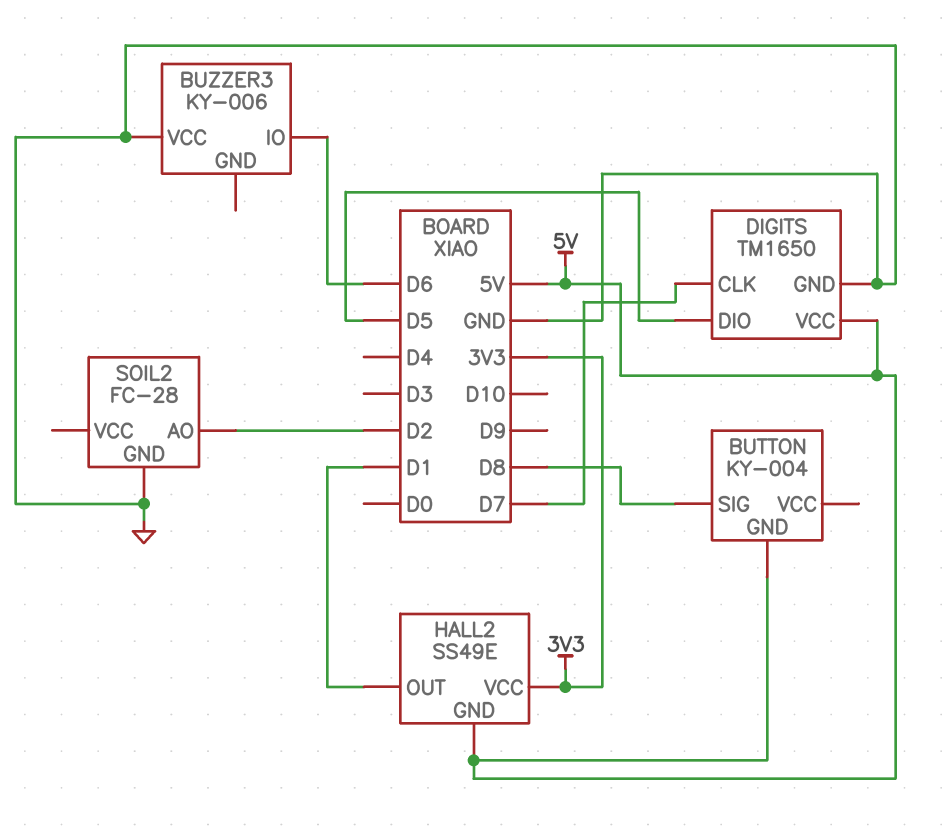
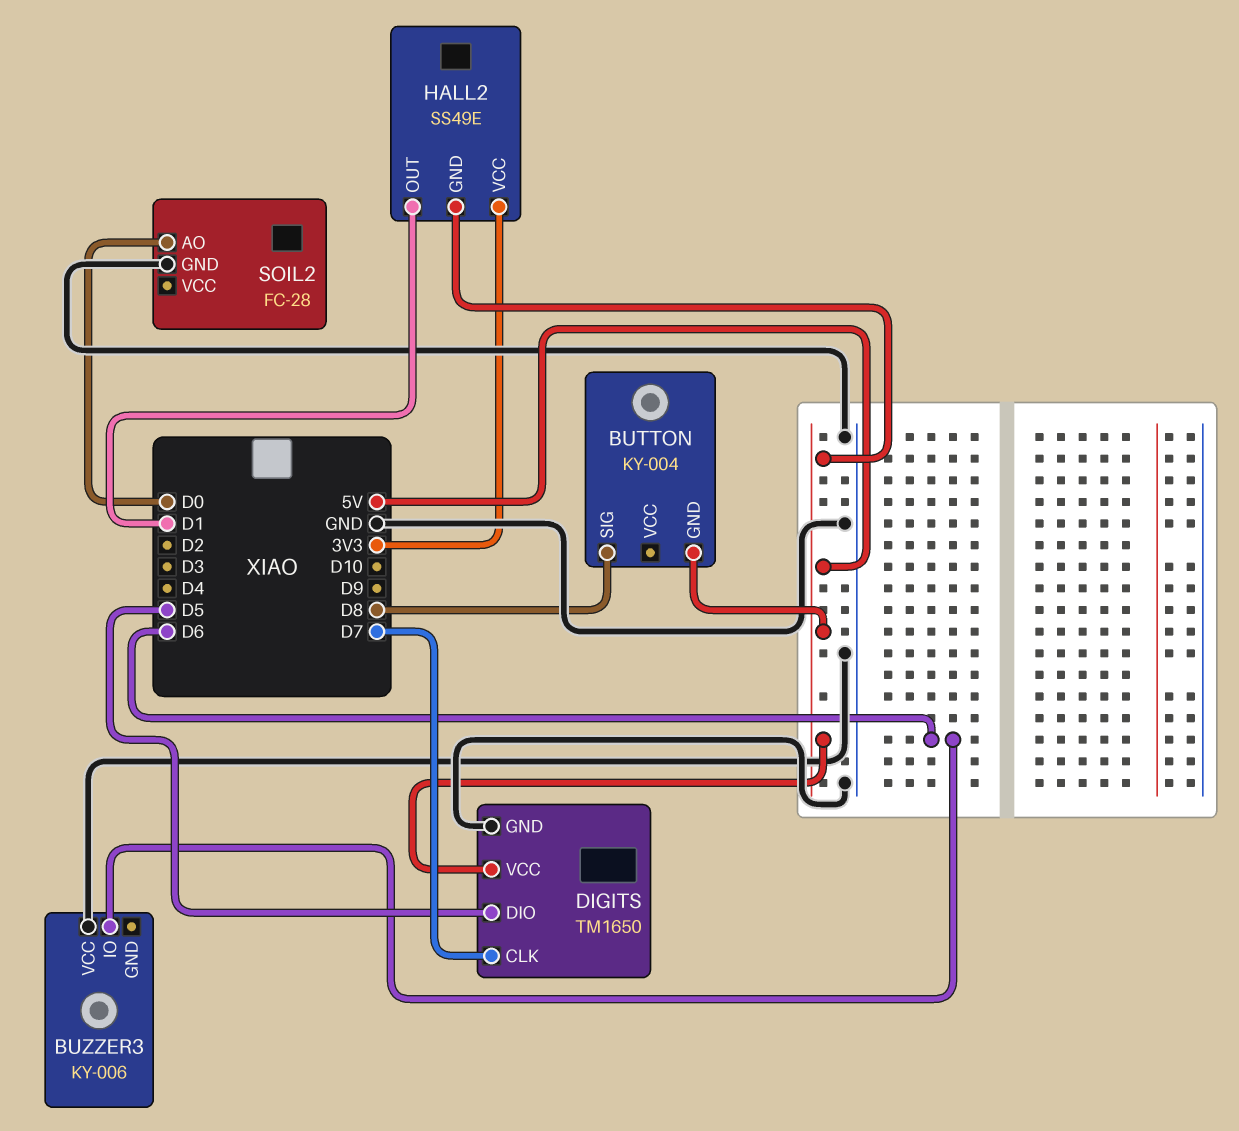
SOIL2 pin AO: D2 -> D0

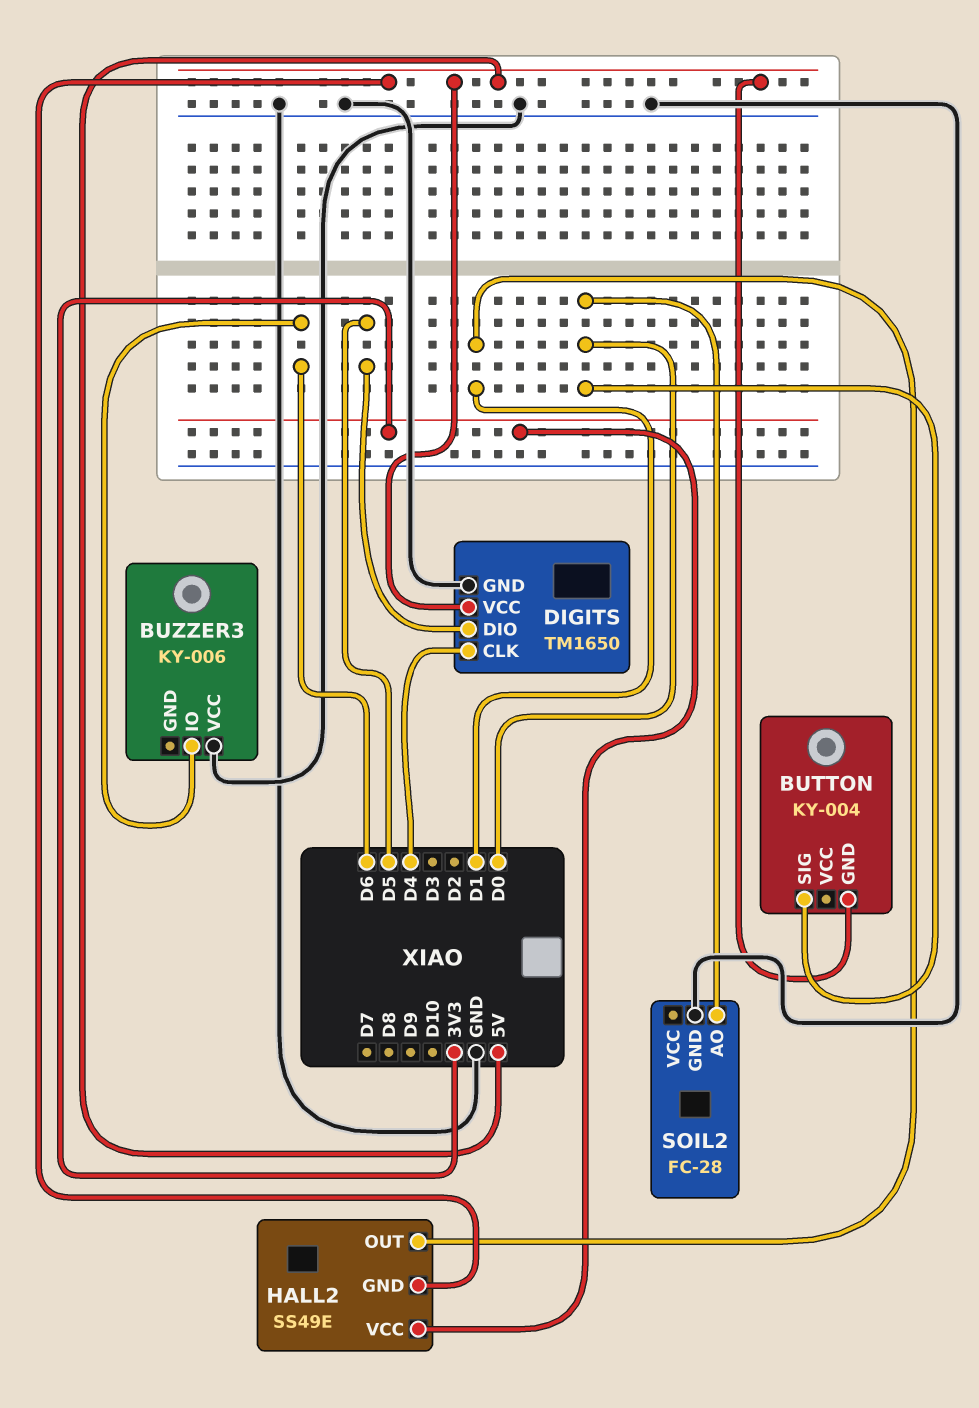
BUTTON pin SIG: D8 -> D0
DIGITS pin CLK: D7 -> D4

